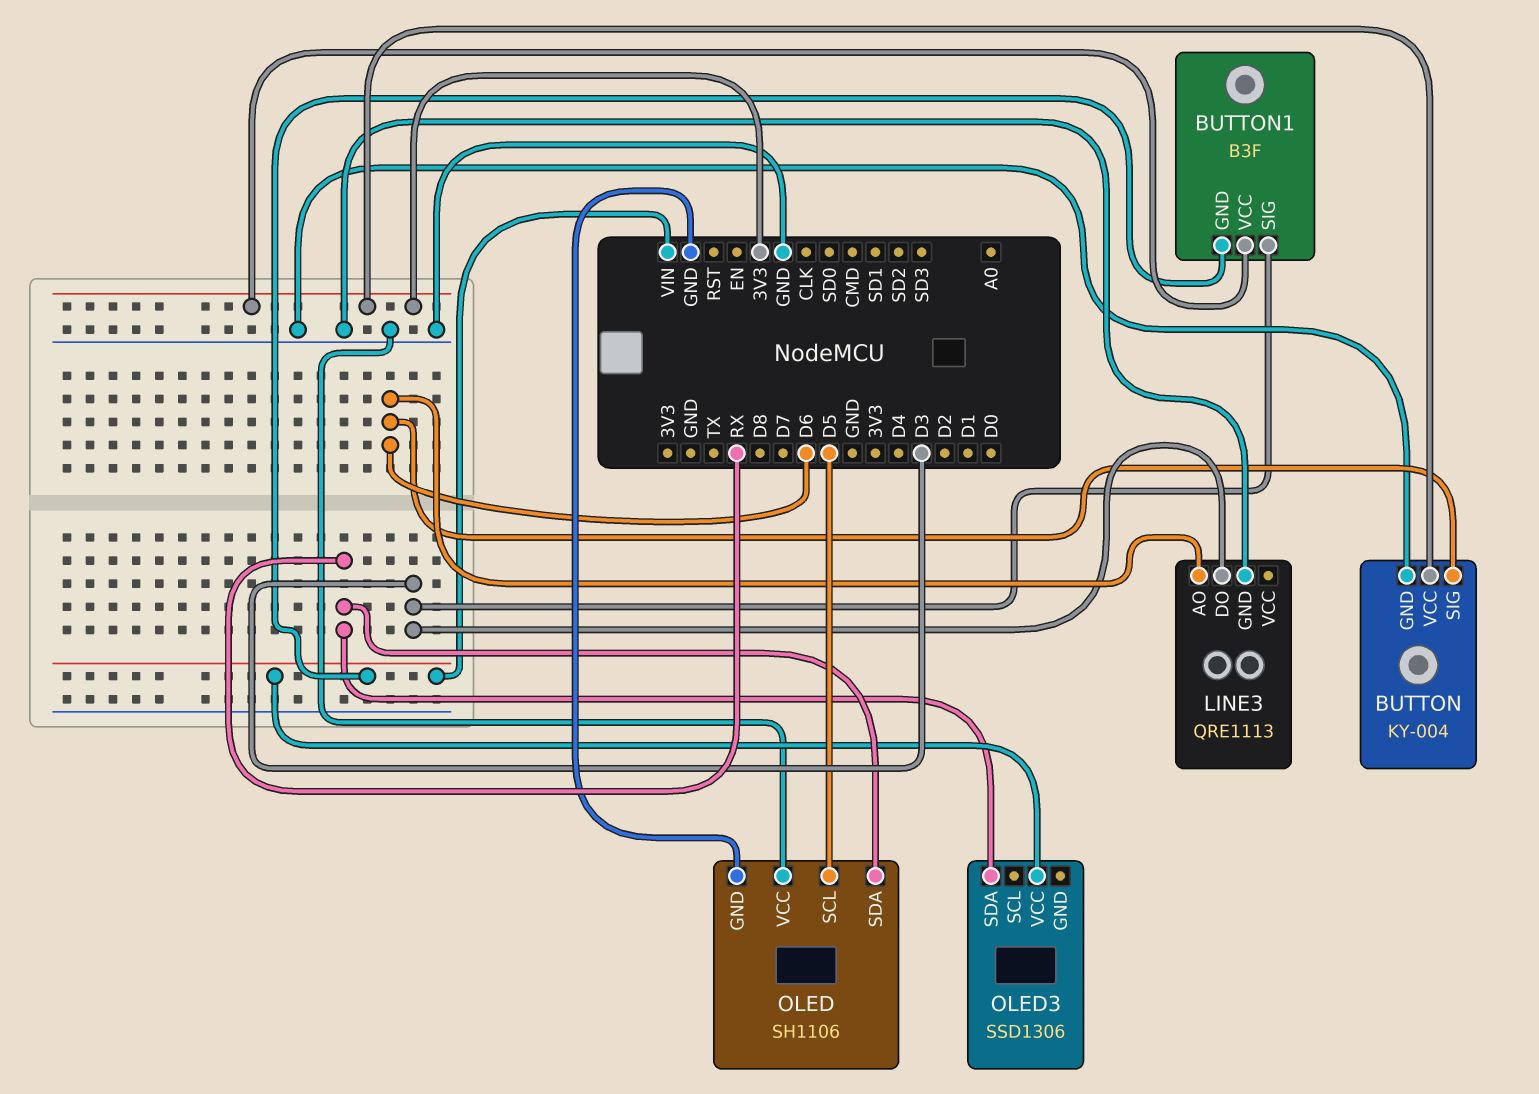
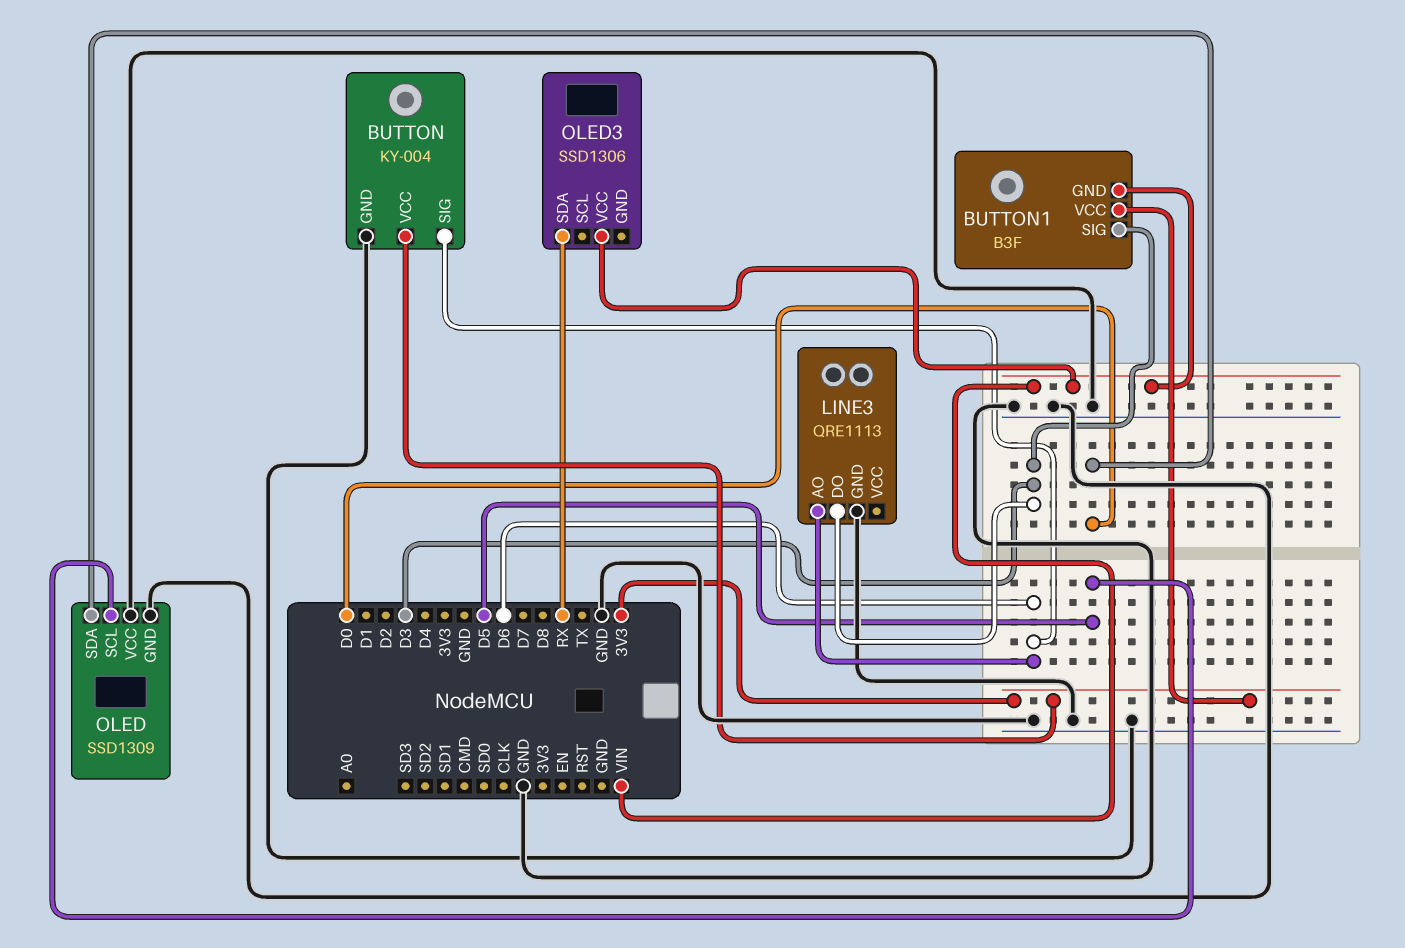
OLED: SH1106 -> SSD1309
OLED pin SDA: RX -> D0

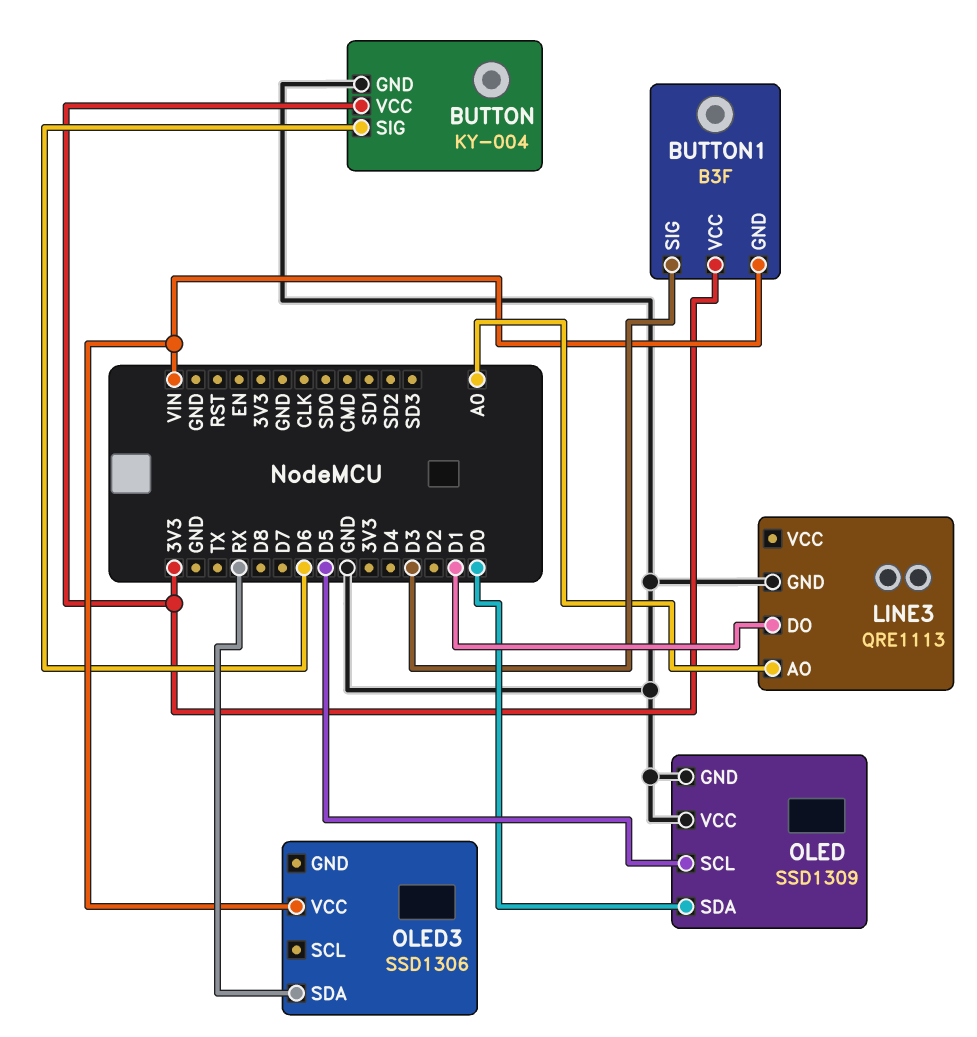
LINE3 pin AO: D6 -> A0
LINE3 pin DO: D3 -> D1

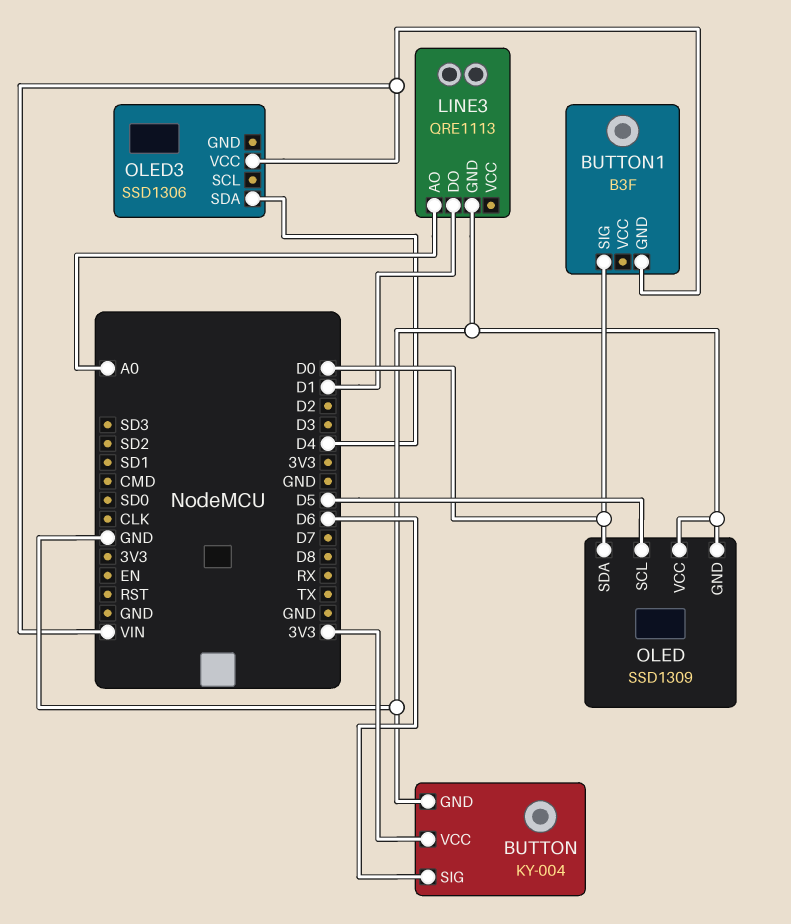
BUTTON1 pin SIG: D3 -> D0
BUTTON1 pin VCC: 3V3 -> none
OLED3 pin SDA: RX -> D4

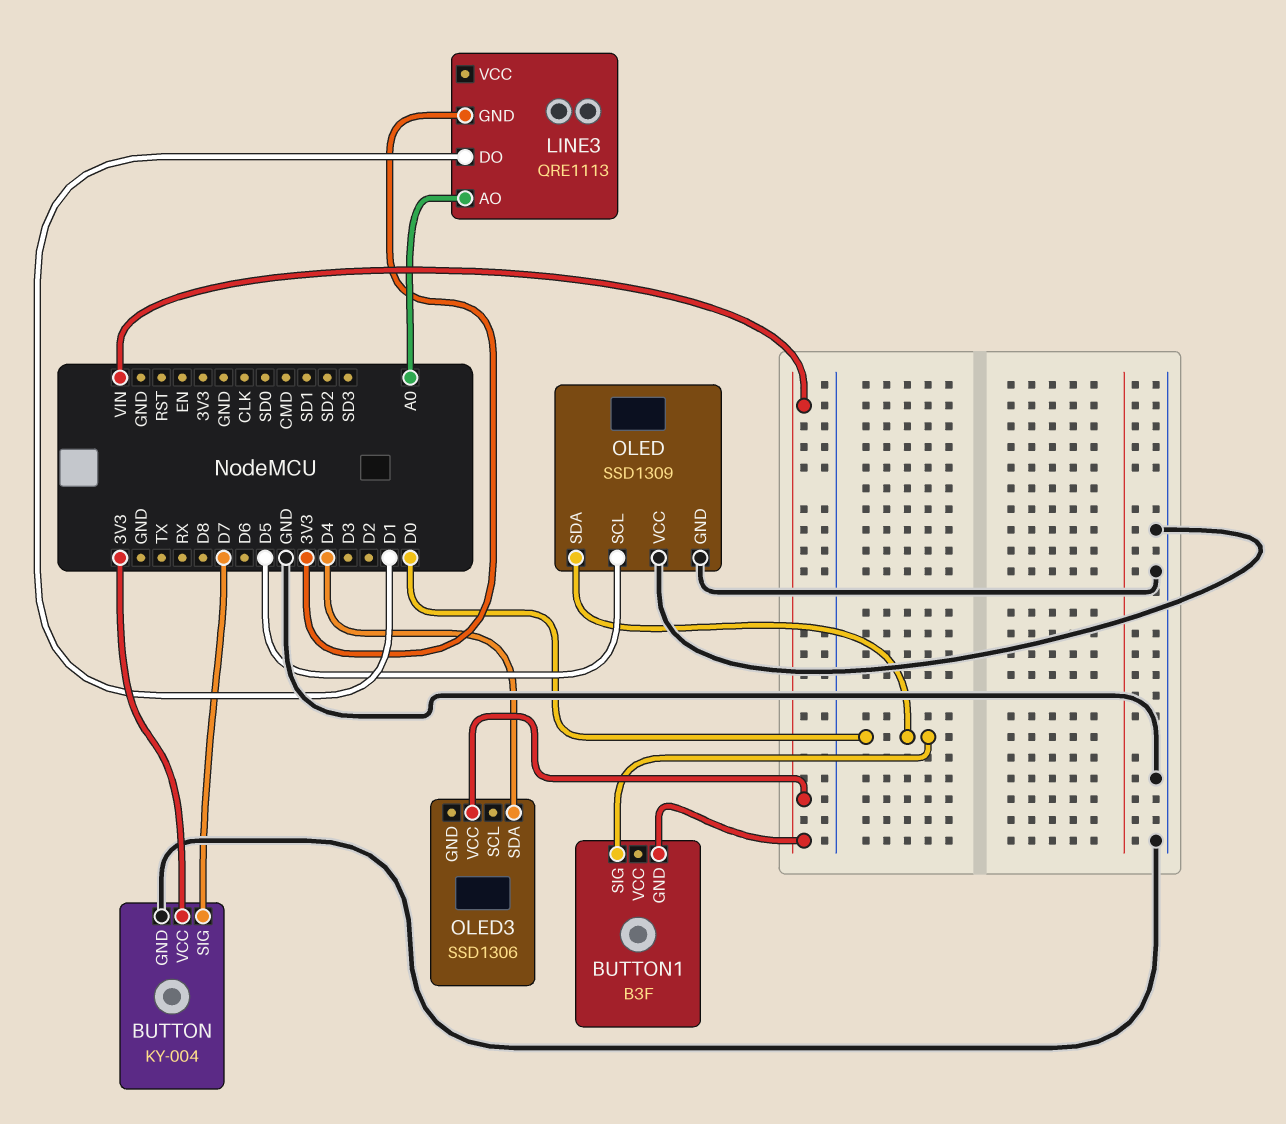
BUTTON pin SIG: D6 -> D7
LINE3 pin GND: GND -> 3V3

